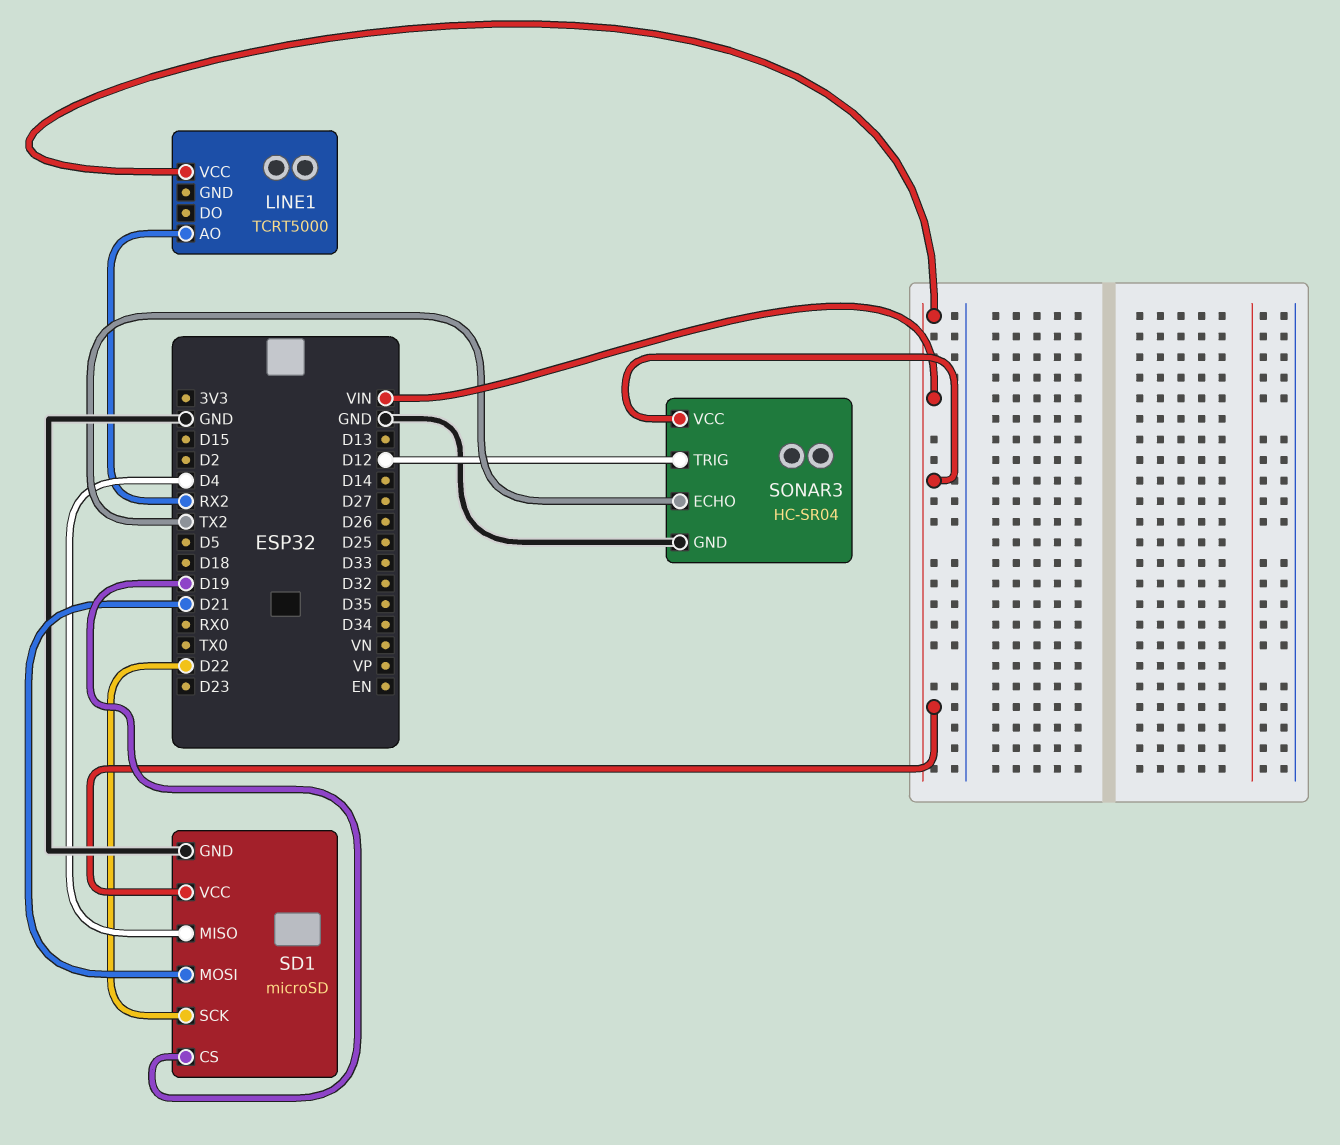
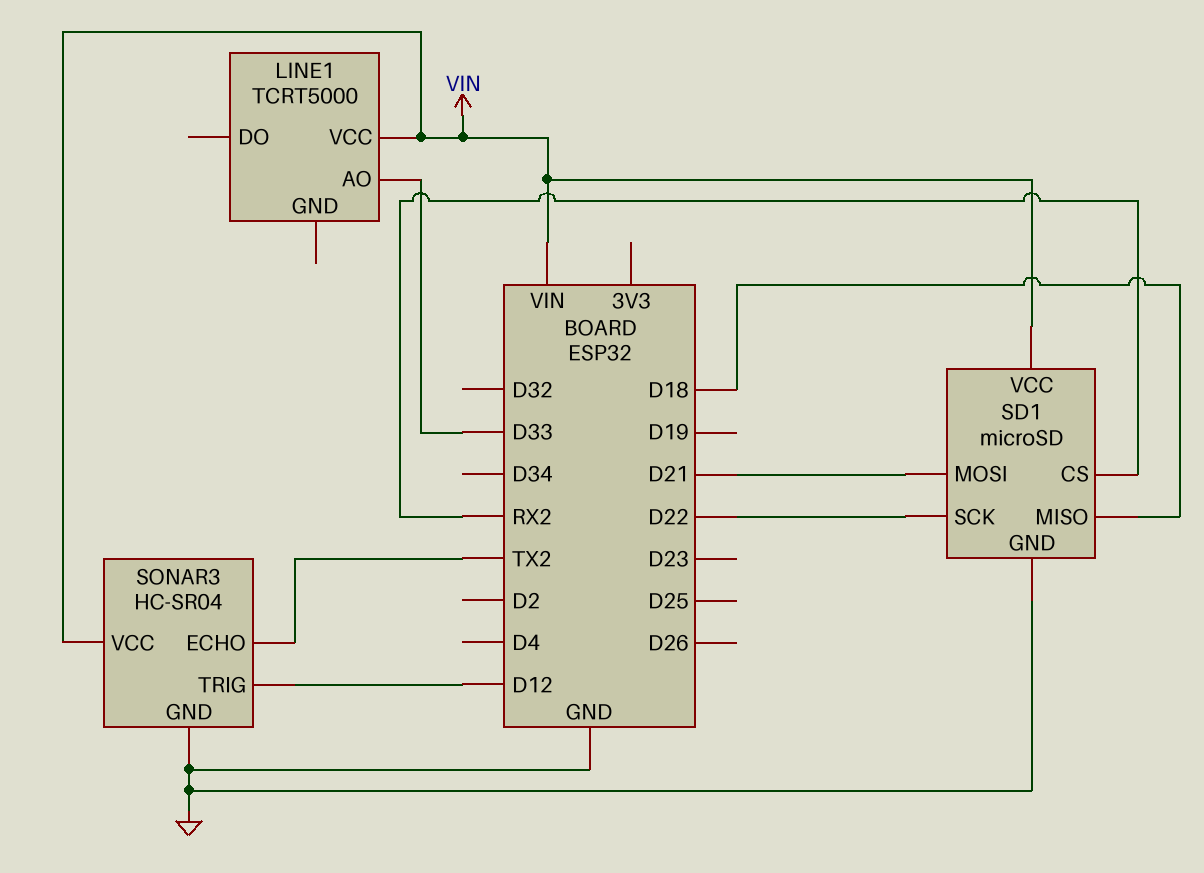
LINE1 pin AO: RX2 -> D33
SD1 pin CS: D19 -> RX2
SD1 pin MISO: D4 -> D18

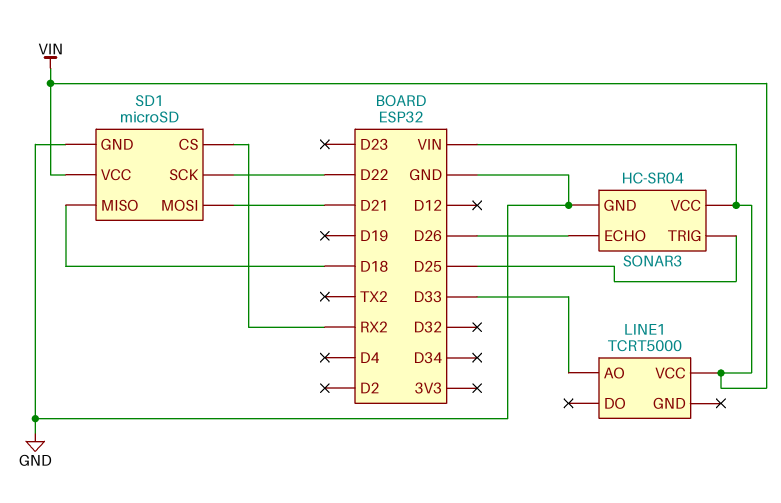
SONAR3 pin ECHO: TX2 -> D26
SONAR3 pin TRIG: D12 -> D25

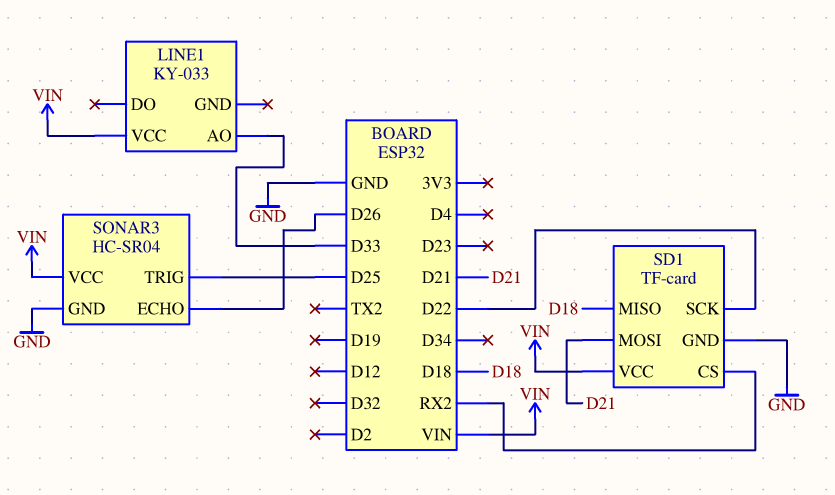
LINE1: TCRT5000 -> KY-033
SD1: microSD -> TF-card

